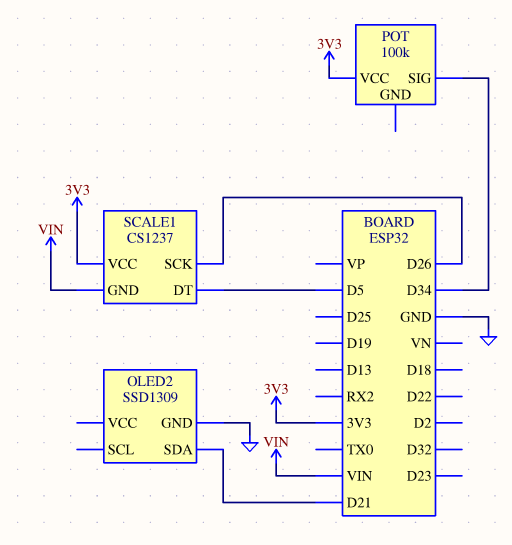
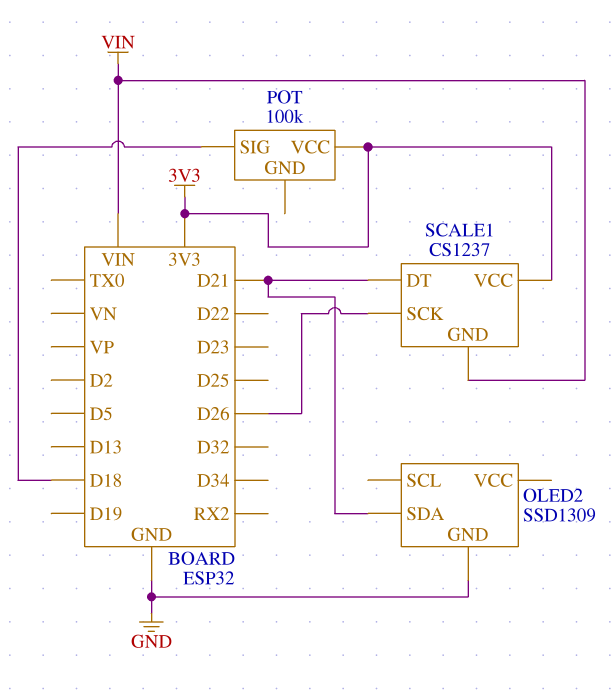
POT pin SIG: D34 -> D18
SCALE1 pin DT: D5 -> D21

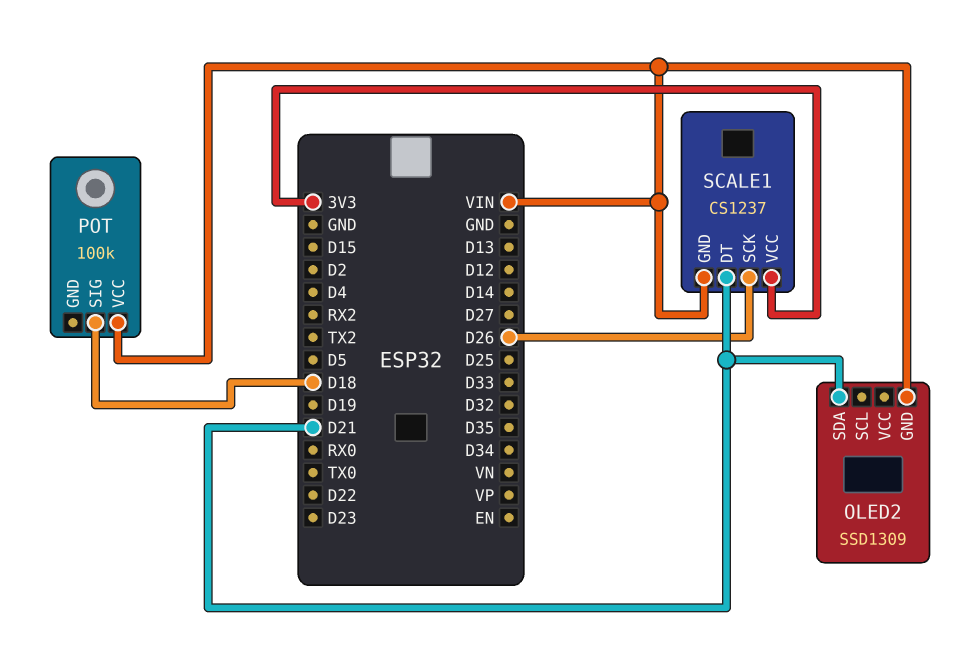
OLED2 pin GND: GND -> VIN
POT pin VCC: 3V3 -> VIN

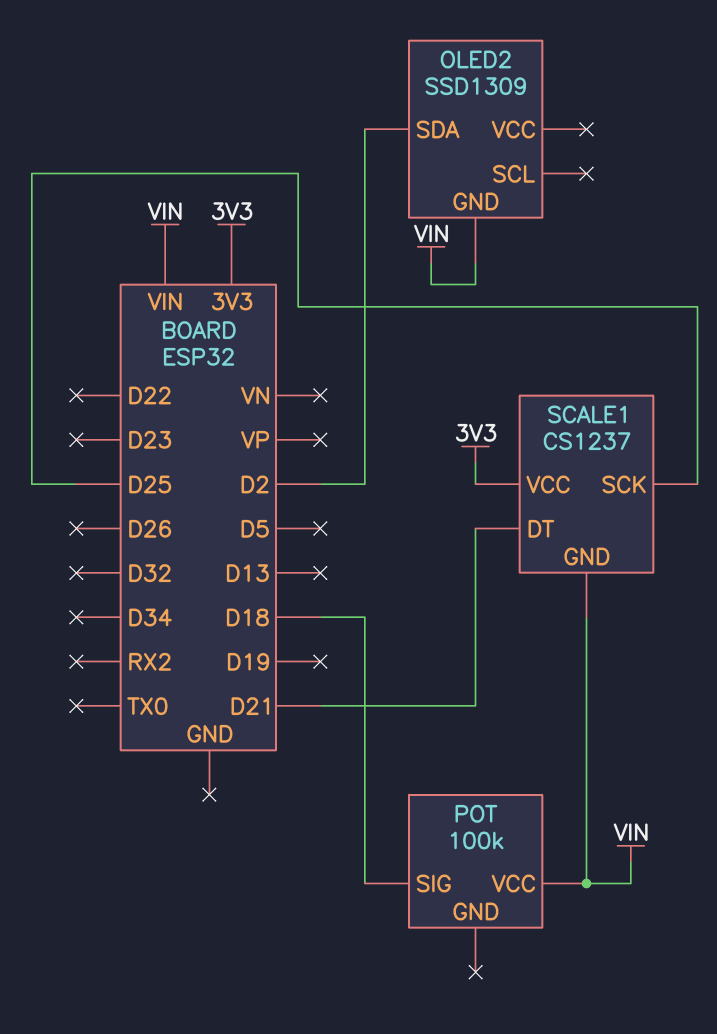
OLED2 pin SDA: D21 -> D2
SCALE1 pin SCK: D26 -> D25

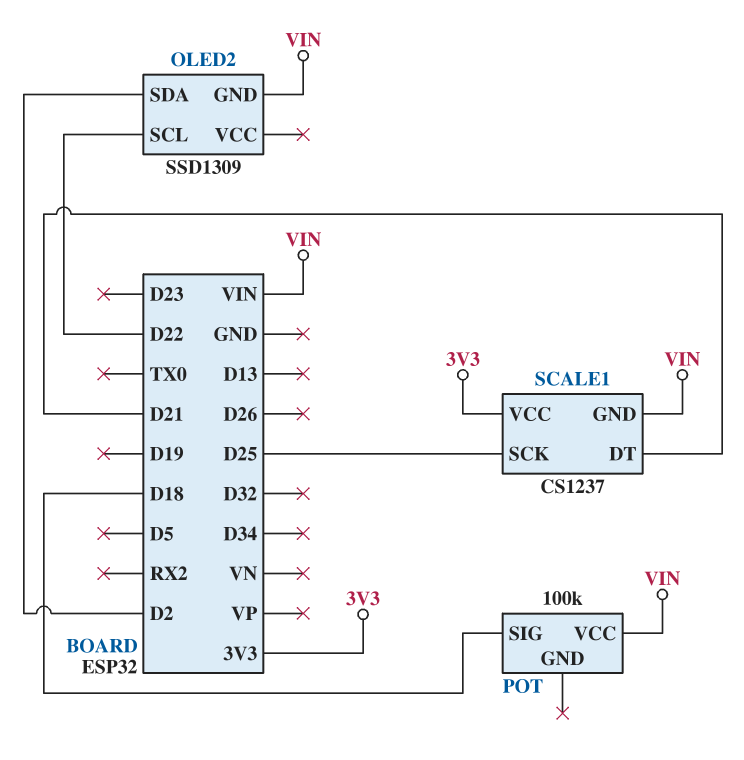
OLED2 pin SCL: none -> D22

